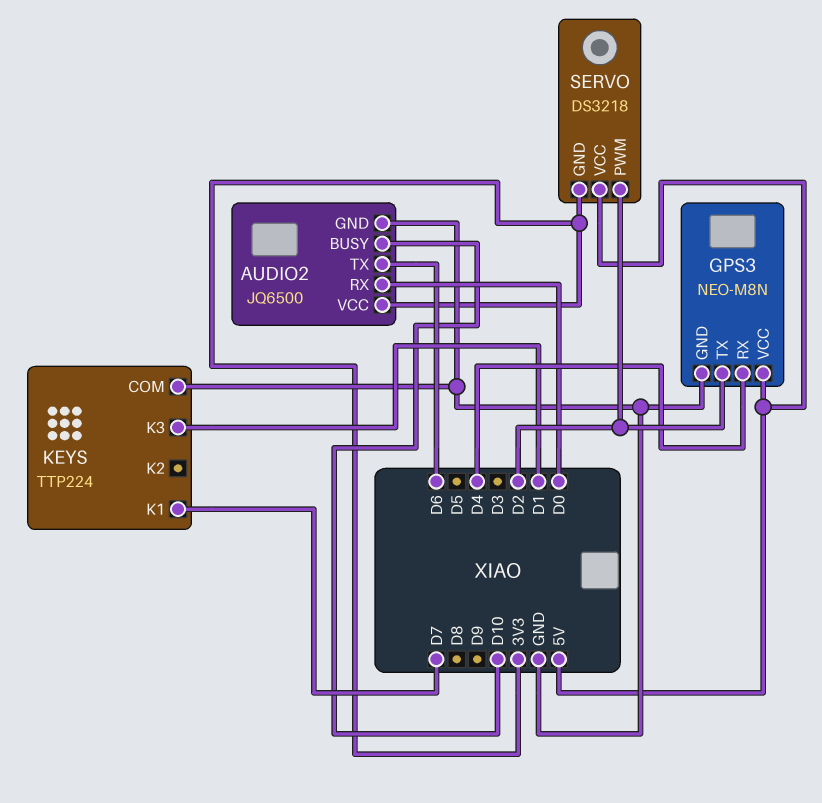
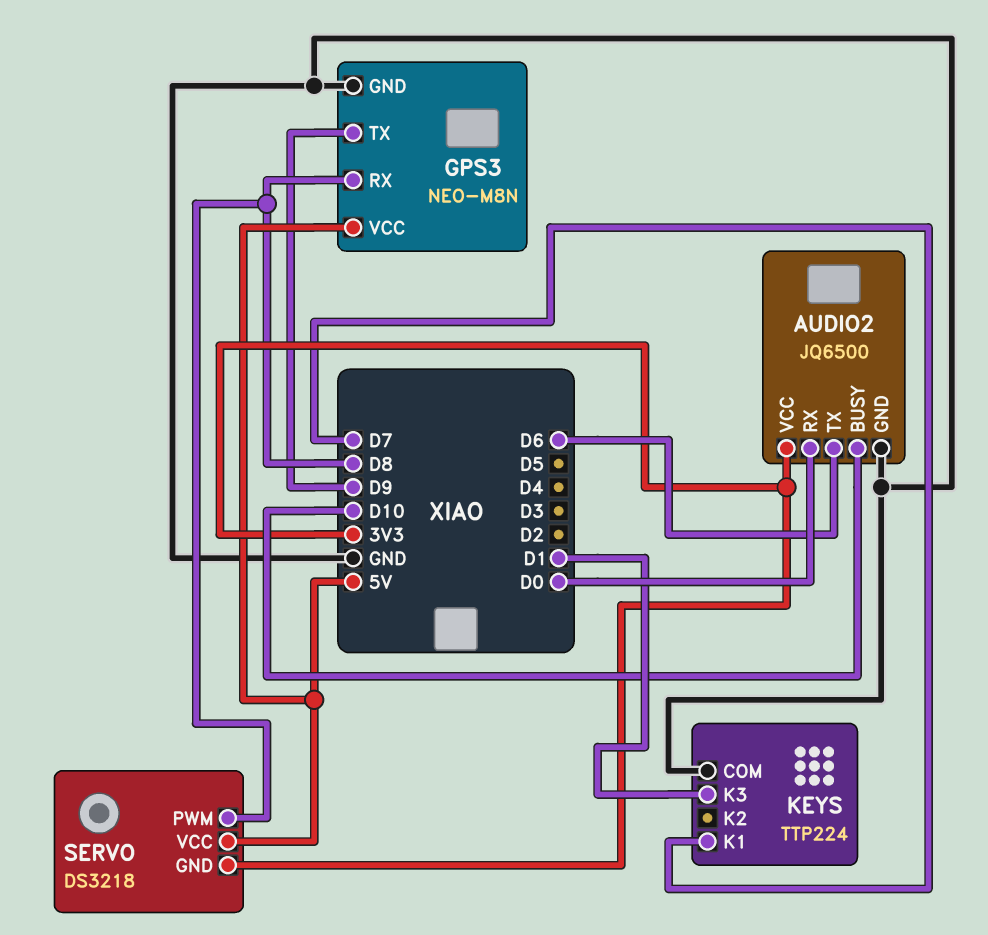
GPS3 pin RX: D4 -> D8
GPS3 pin TX: D2 -> D9
SERVO pin PWM: D2 -> D8

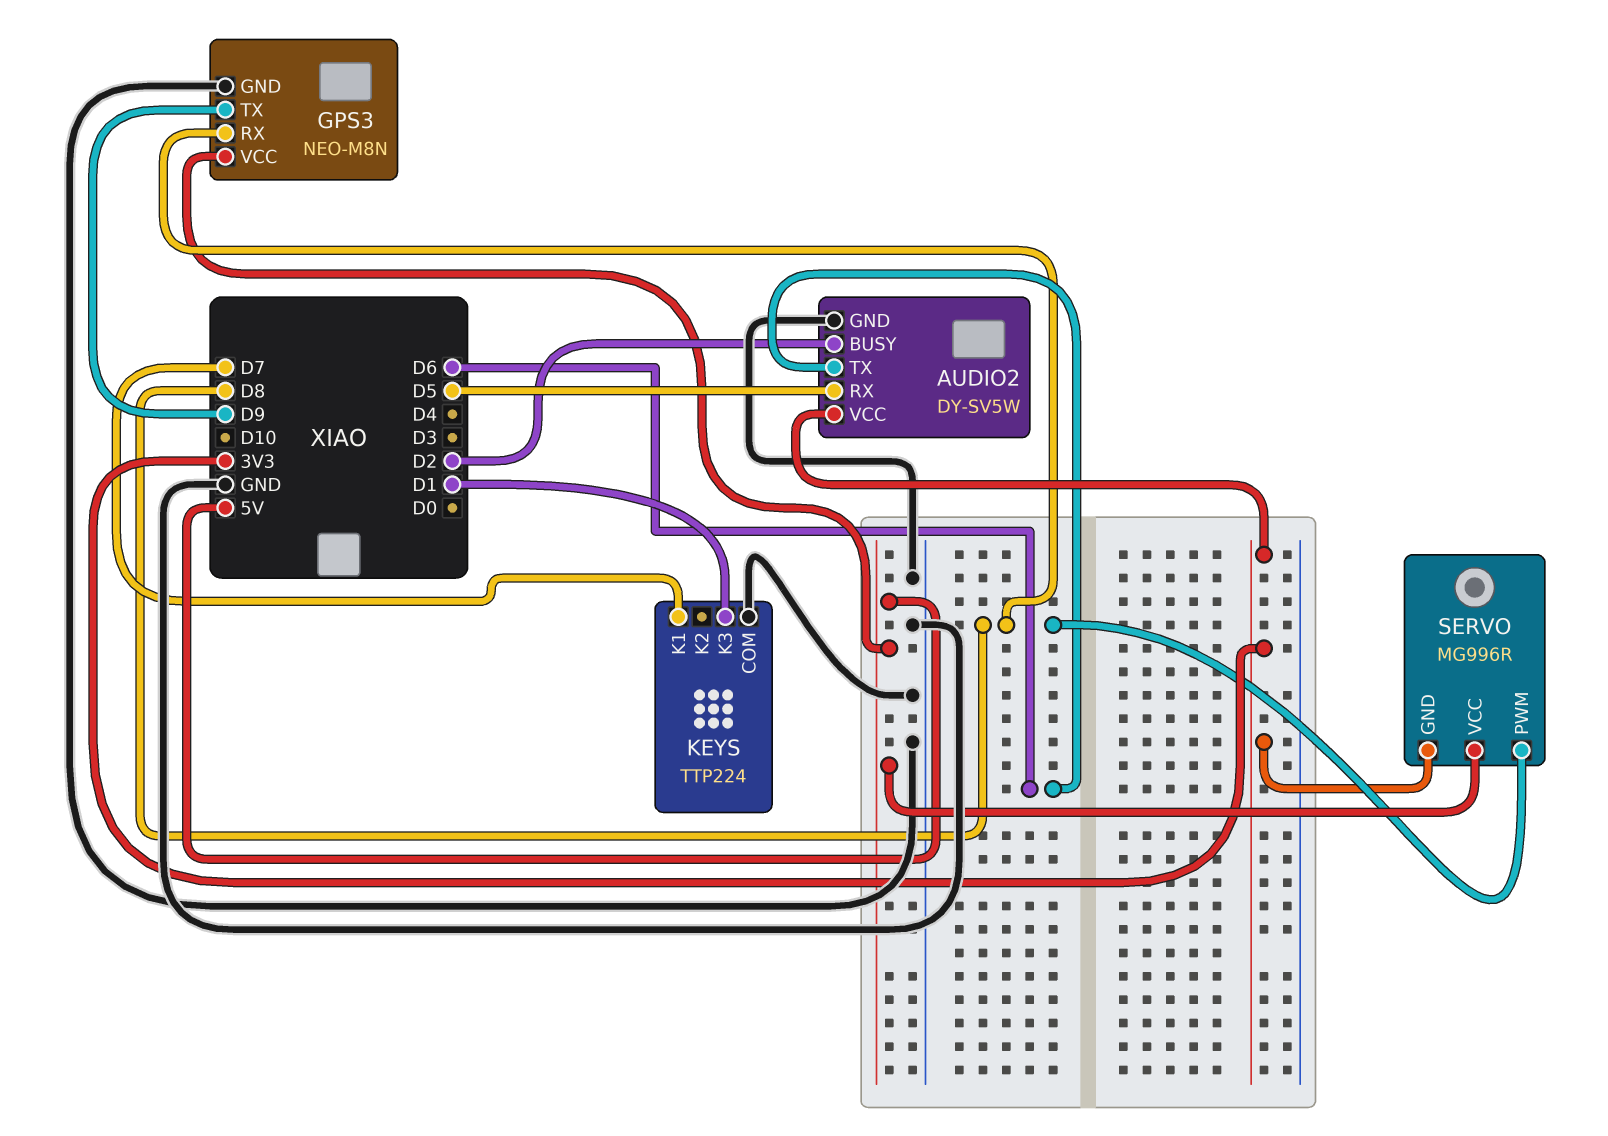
AUDIO2: JQ6500 -> DY-SV5W
AUDIO2 pin BUSY: D10 -> D2
AUDIO2 pin RX: D0 -> D5
SERVO: DS3218 -> MG996R

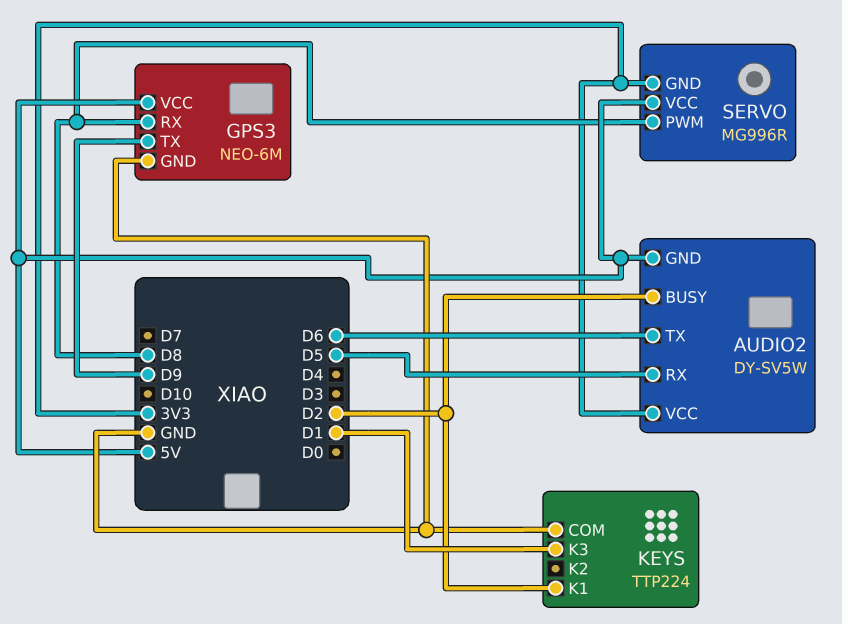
AUDIO2 pin GND: GND -> 5V
GPS3: NEO-M8N -> NEO-6M
KEYS pin K1: D7 -> D2

